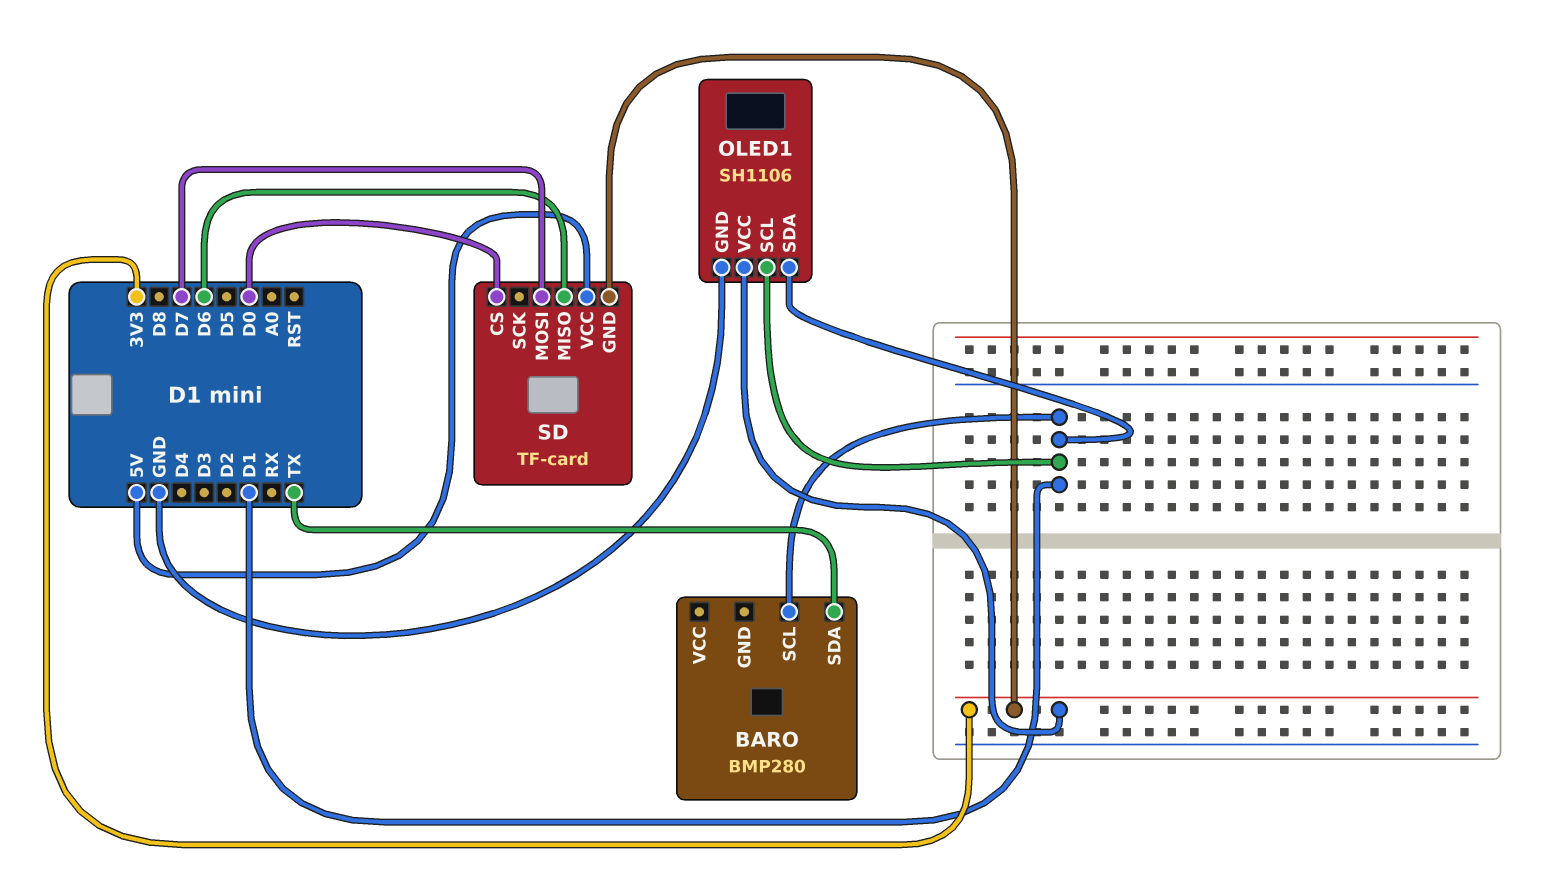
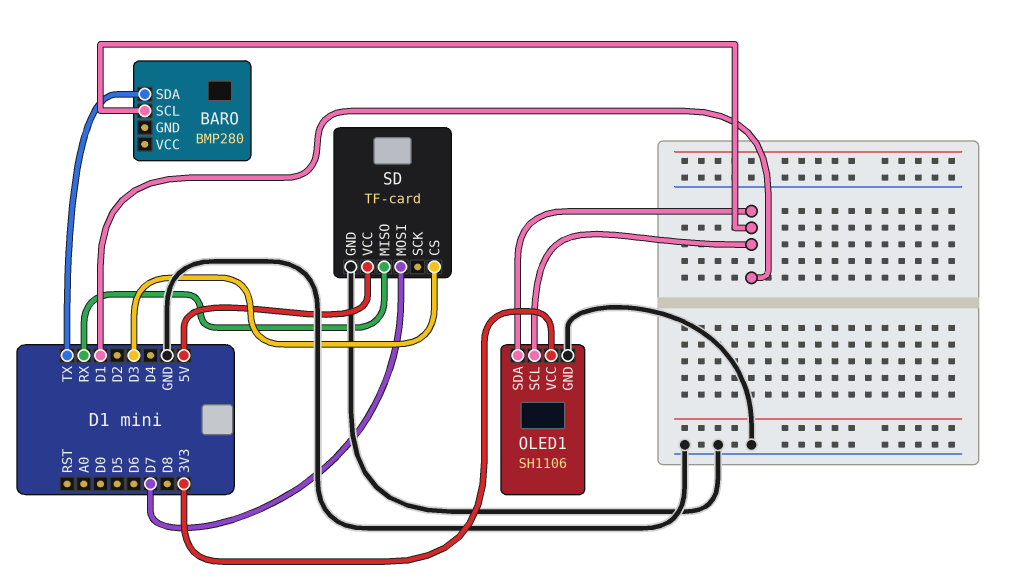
SD pin CS: D0 -> D3
SD pin GND: 3V3 -> GND
SD pin MISO: D6 -> RX

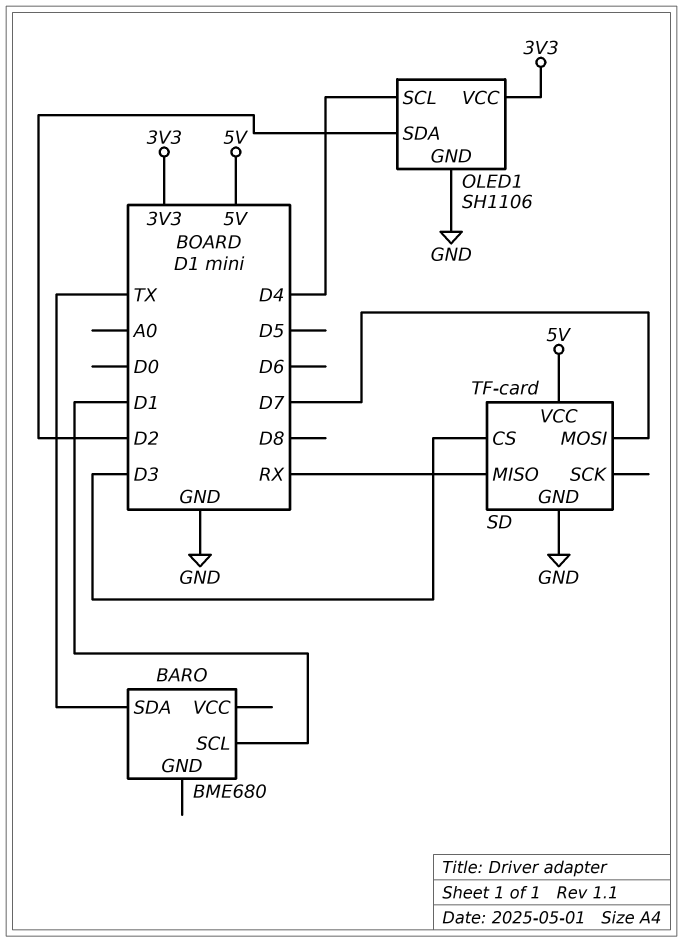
BARO: BMP280 -> BME680
OLED1 pin SCL: D1 -> D4
OLED1 pin SDA: D1 -> D2

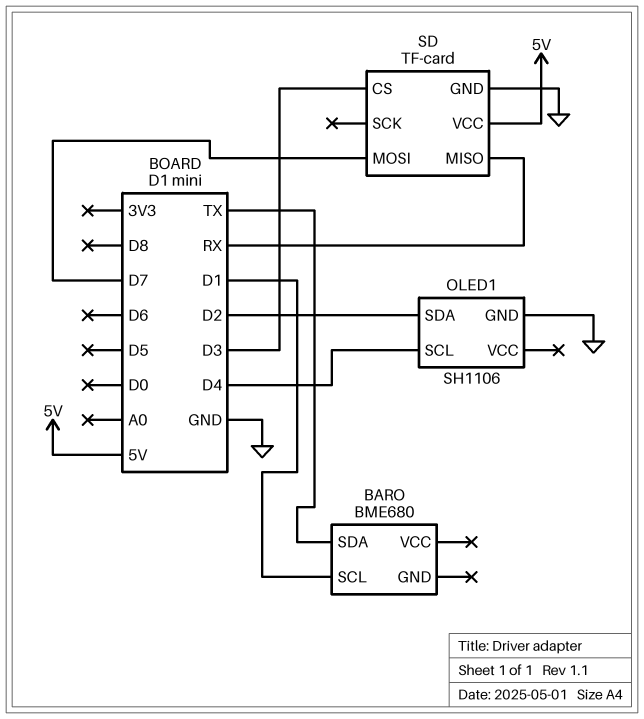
OLED1 pin VCC: 3V3 -> none

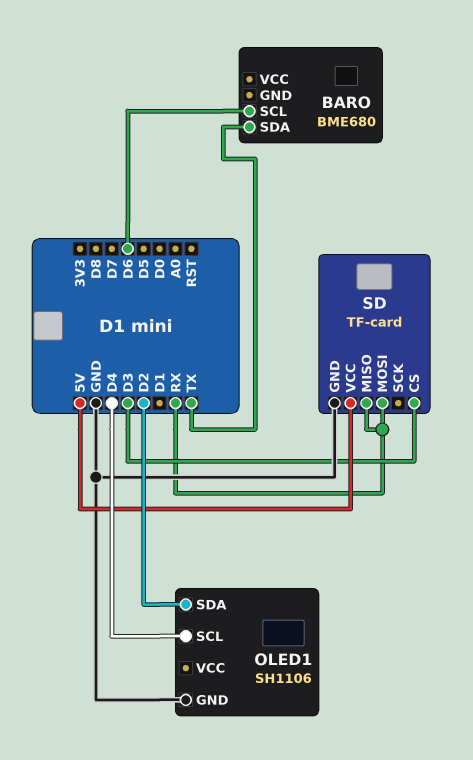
BARO pin SCL: D1 -> D6
SD pin MOSI: D7 -> RX

